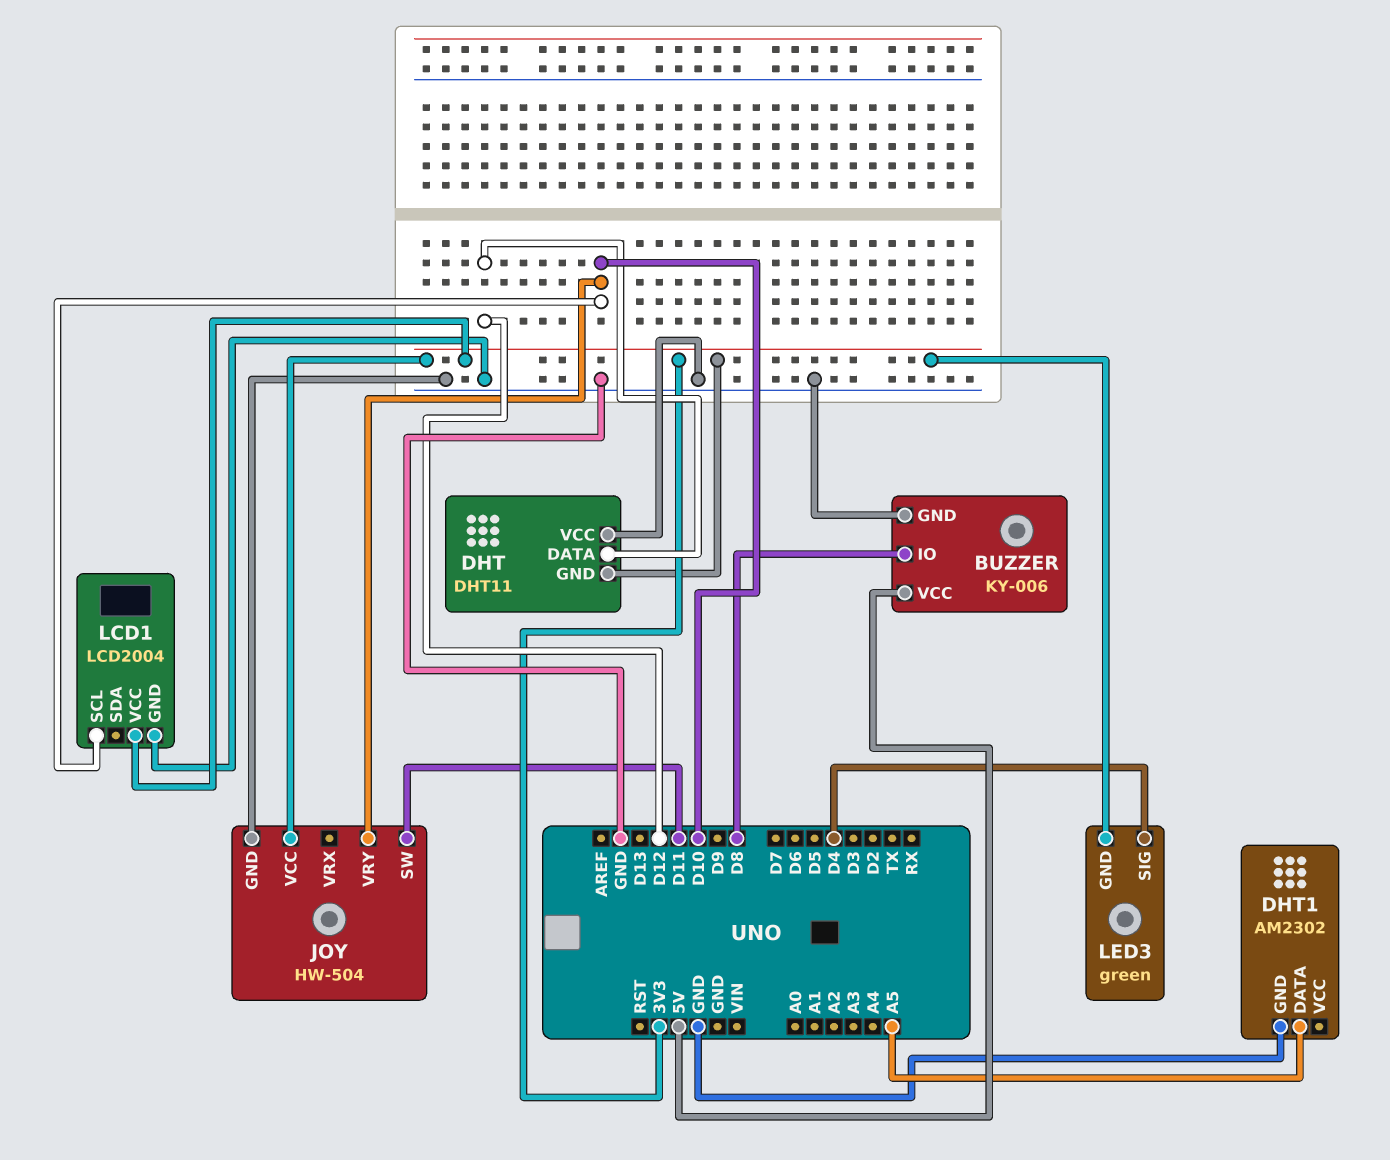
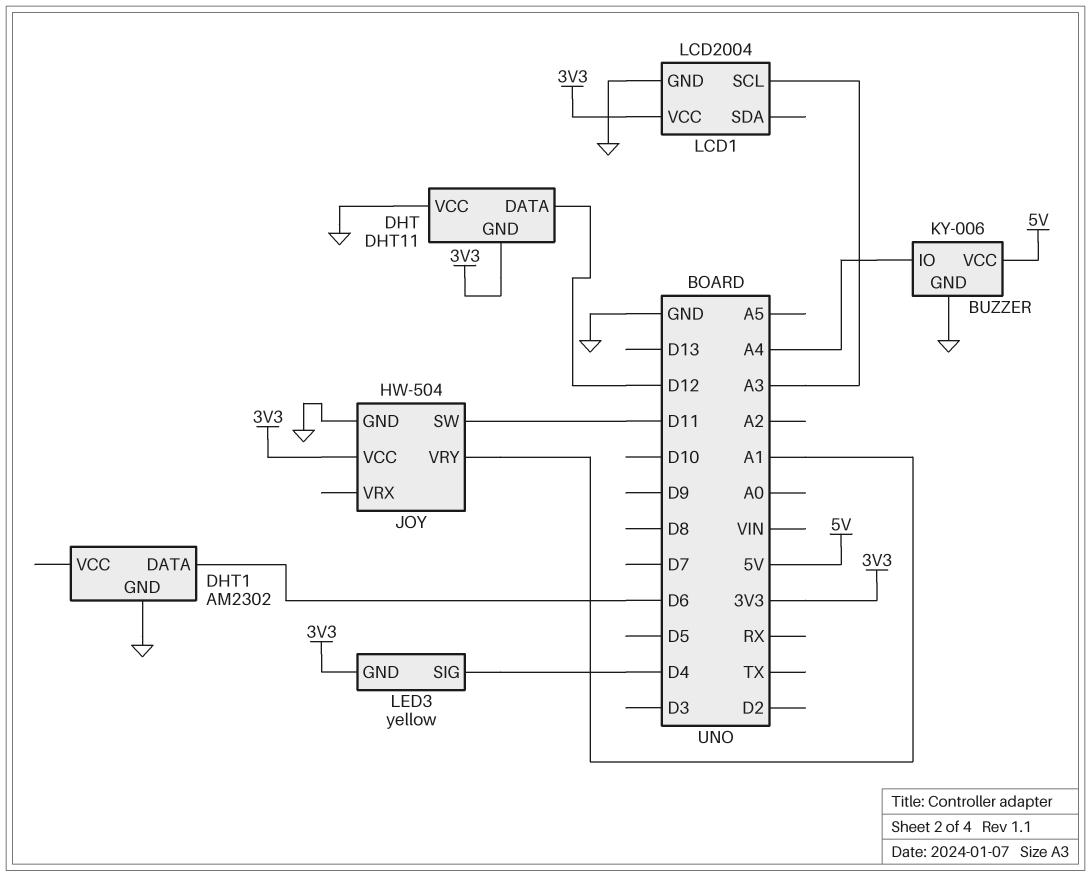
BUZZER pin IO: D8 -> A4
DHT1 pin DATA: A5 -> D6
JOY pin VRY: D10 -> A1
LCD1 pin SCL: D10 -> A3
LED3: green -> yellow

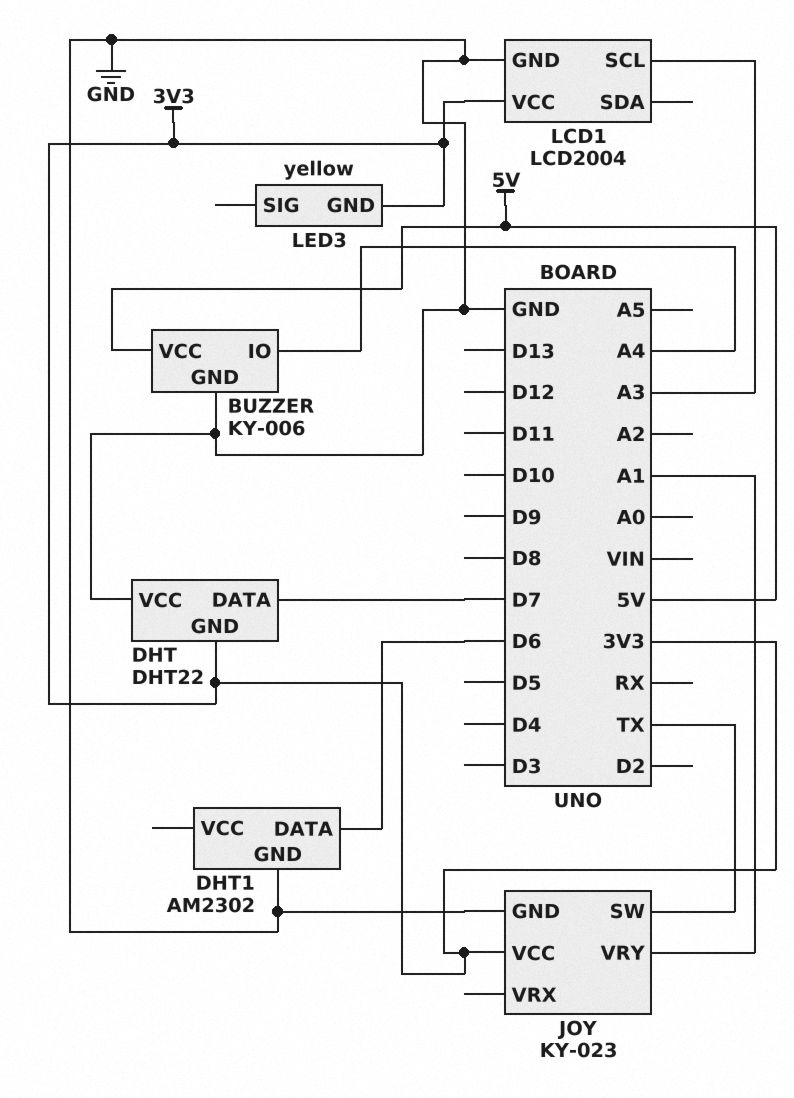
DHT: DHT11 -> DHT22
DHT pin DATA: D12 -> D7
JOY: HW-504 -> KY-023
JOY pin SW: D11 -> TX
LED3 pin SIG: D4 -> none

